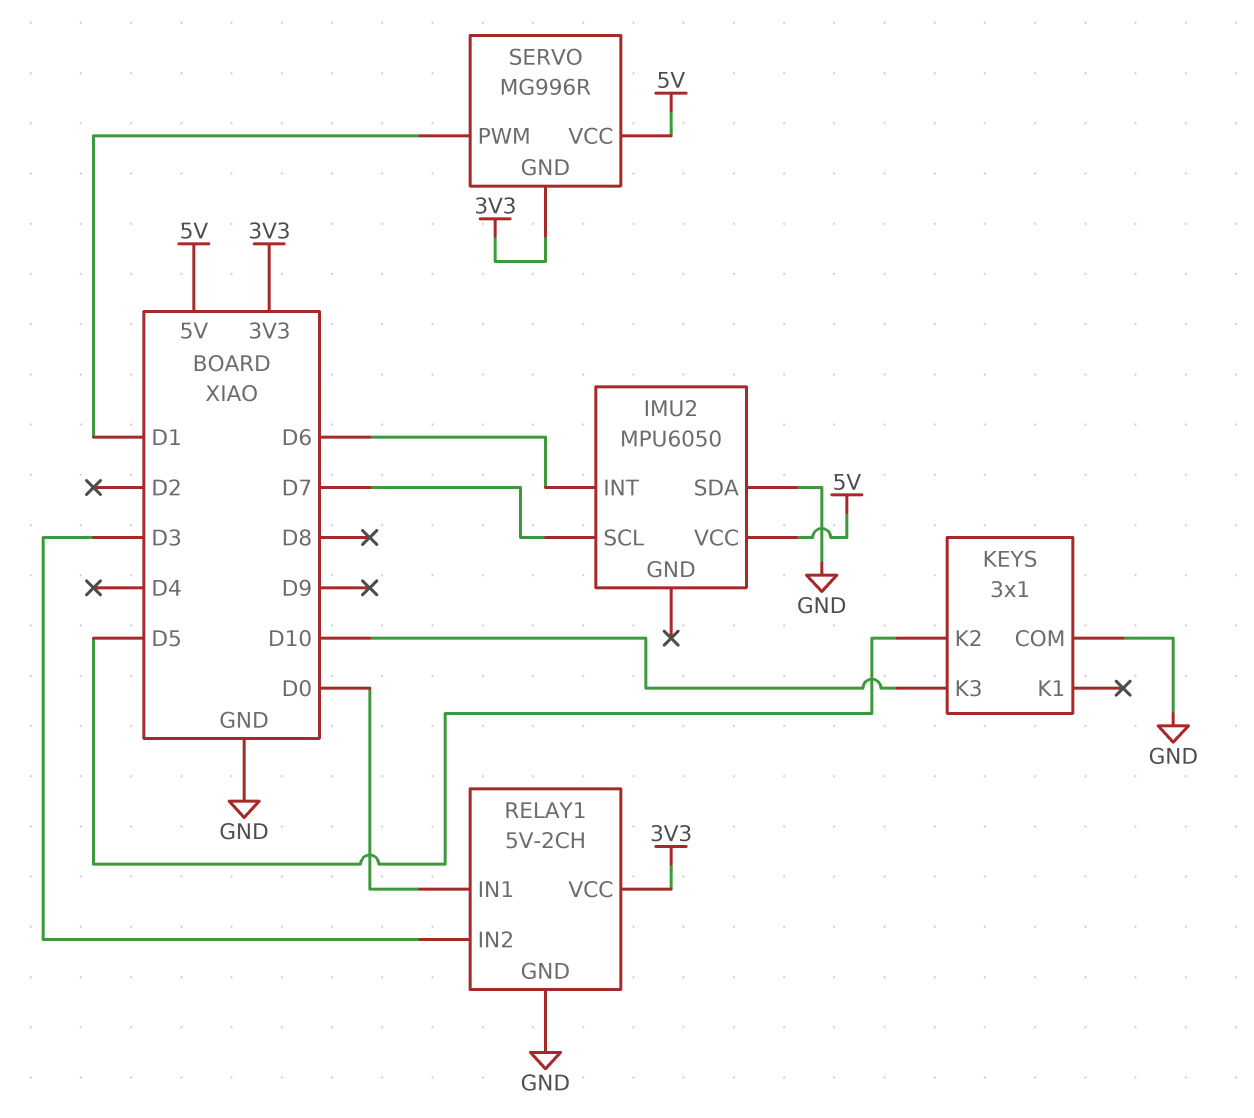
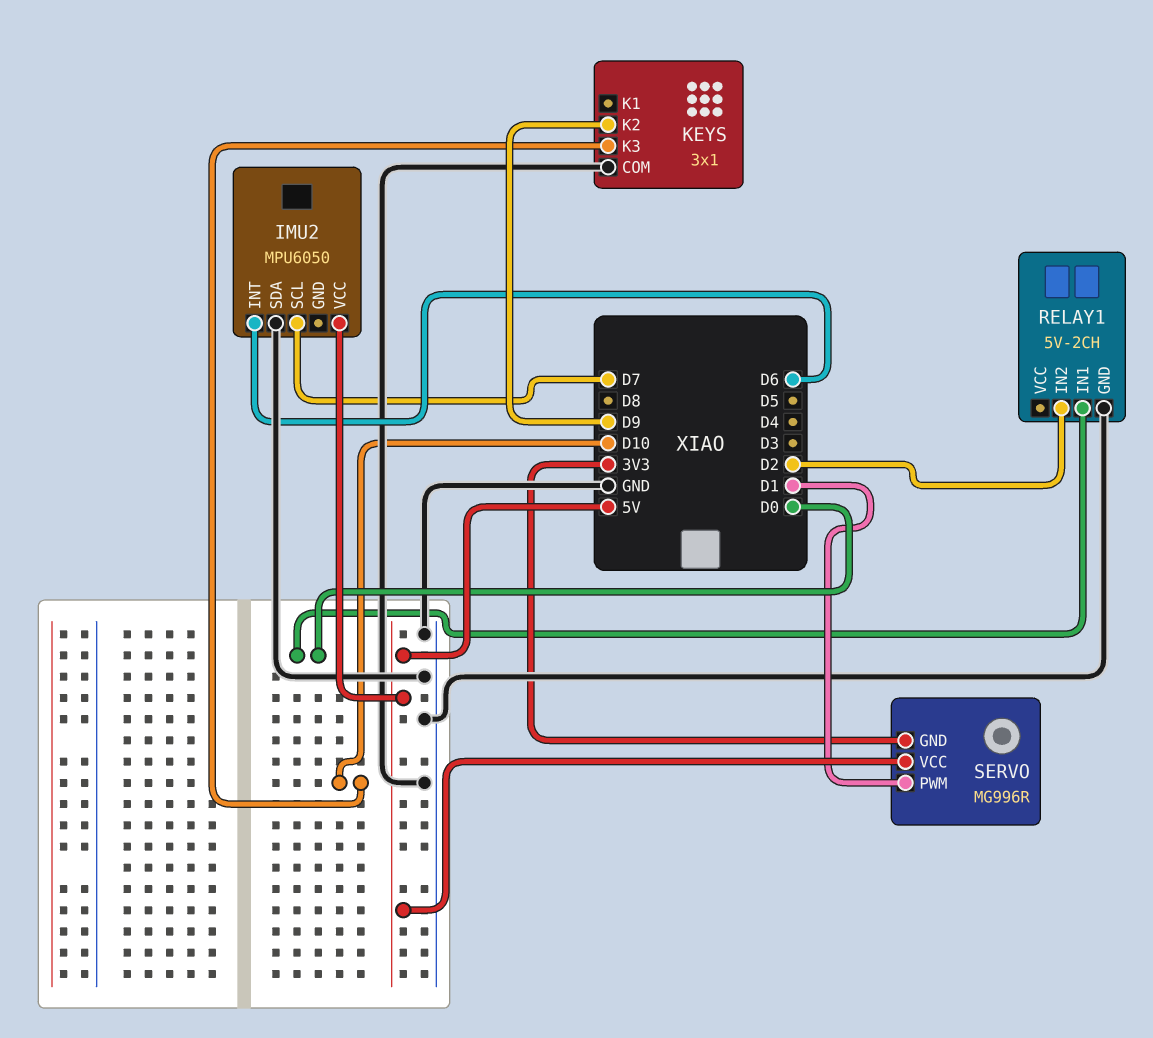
KEYS pin K2: D5 -> D9
RELAY1 pin IN2: D3 -> D2
RELAY1 pin VCC: 3V3 -> none

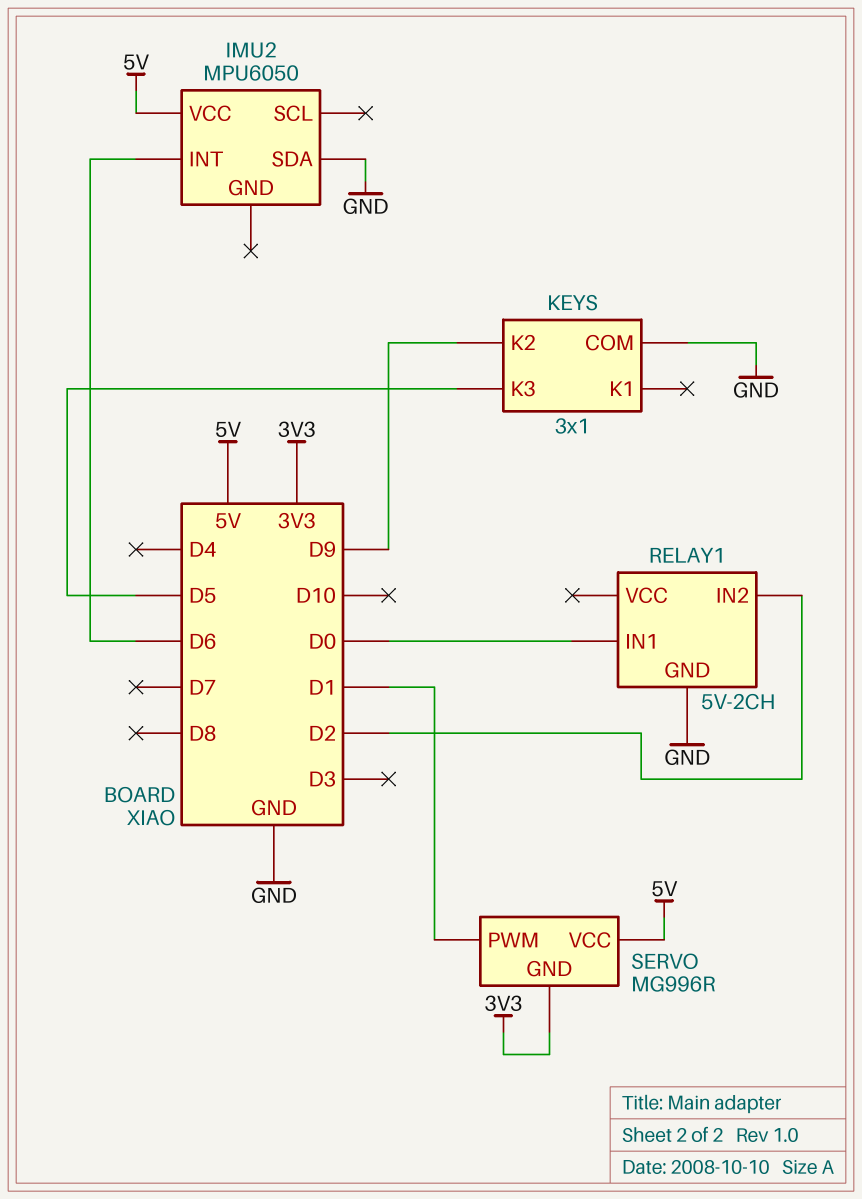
IMU2 pin SCL: D7 -> none
KEYS pin K3: D10 -> D5

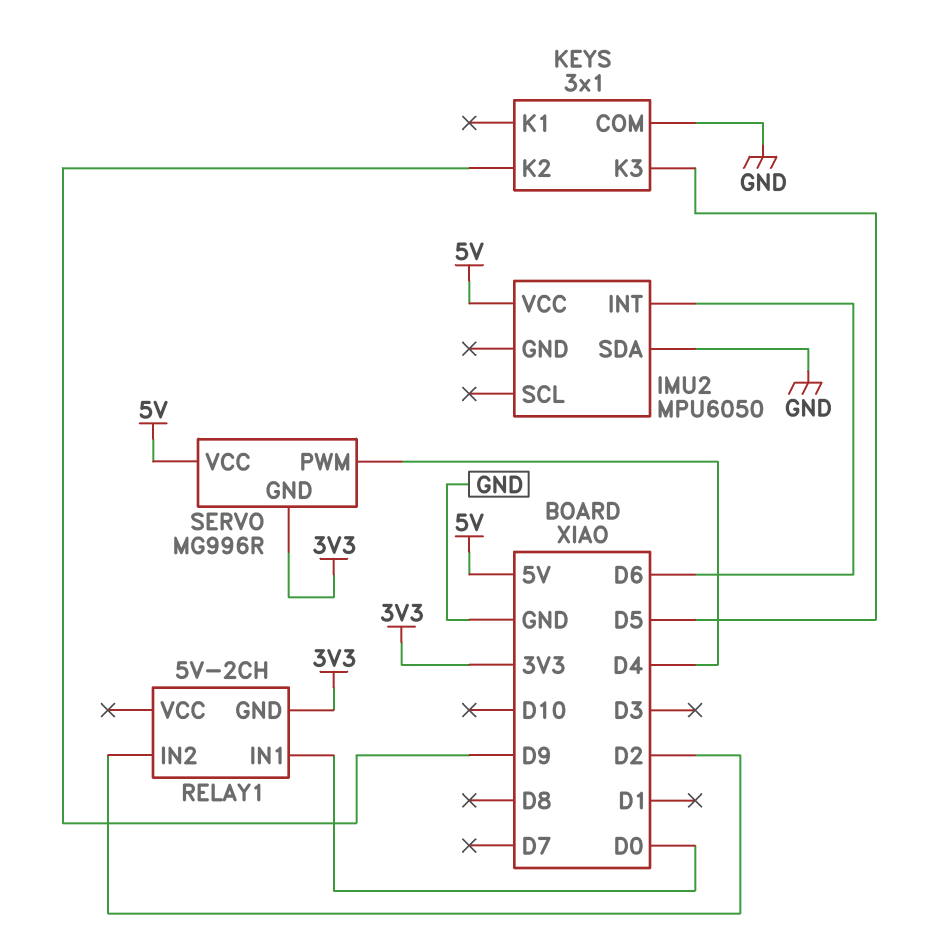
RELAY1 pin GND: GND -> 3V3
SERVO pin PWM: D1 -> D4

